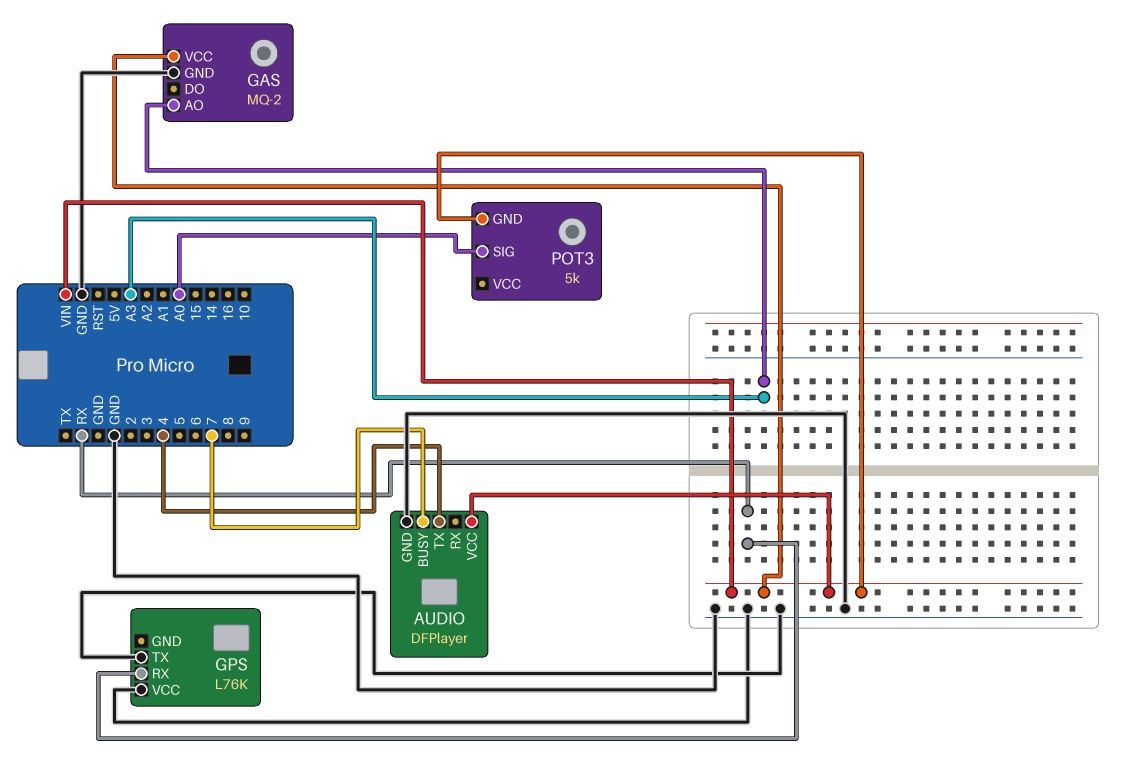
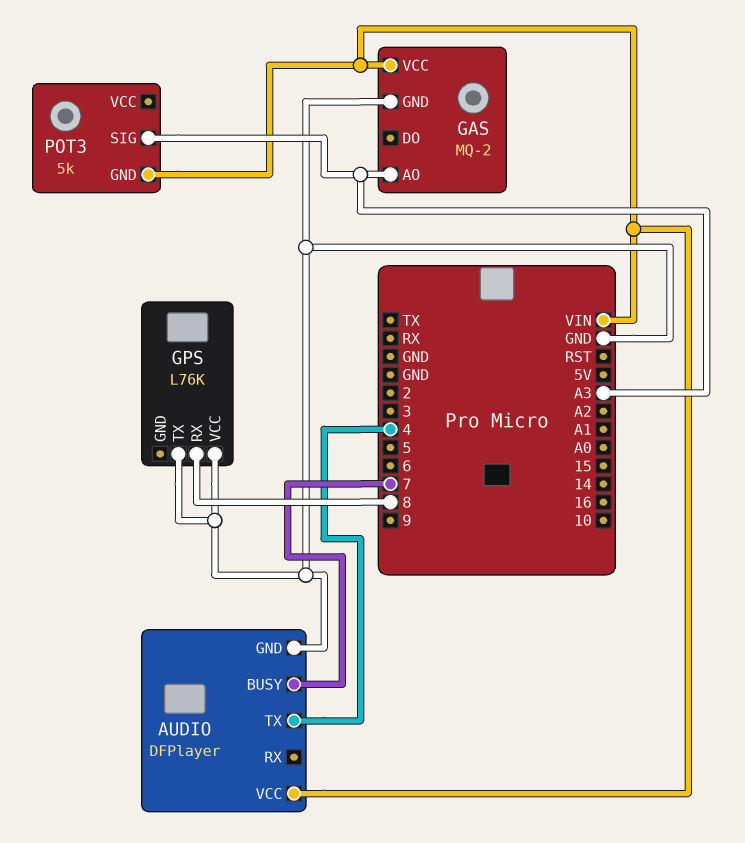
GPS pin RX: RX -> 8
POT3 pin SIG: A0 -> A3

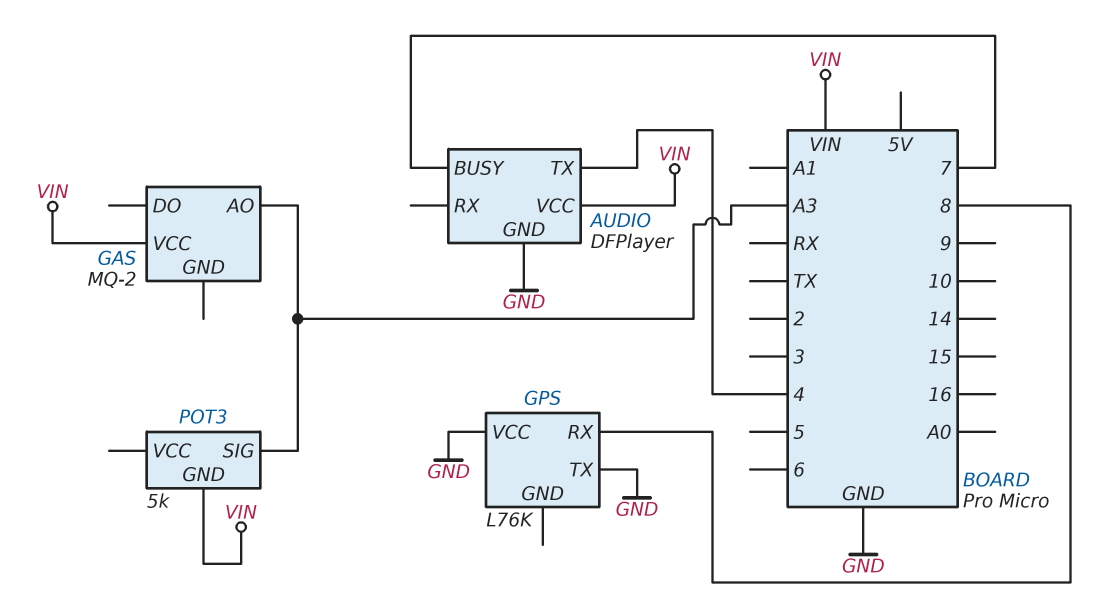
GAS pin GND: GND -> none

